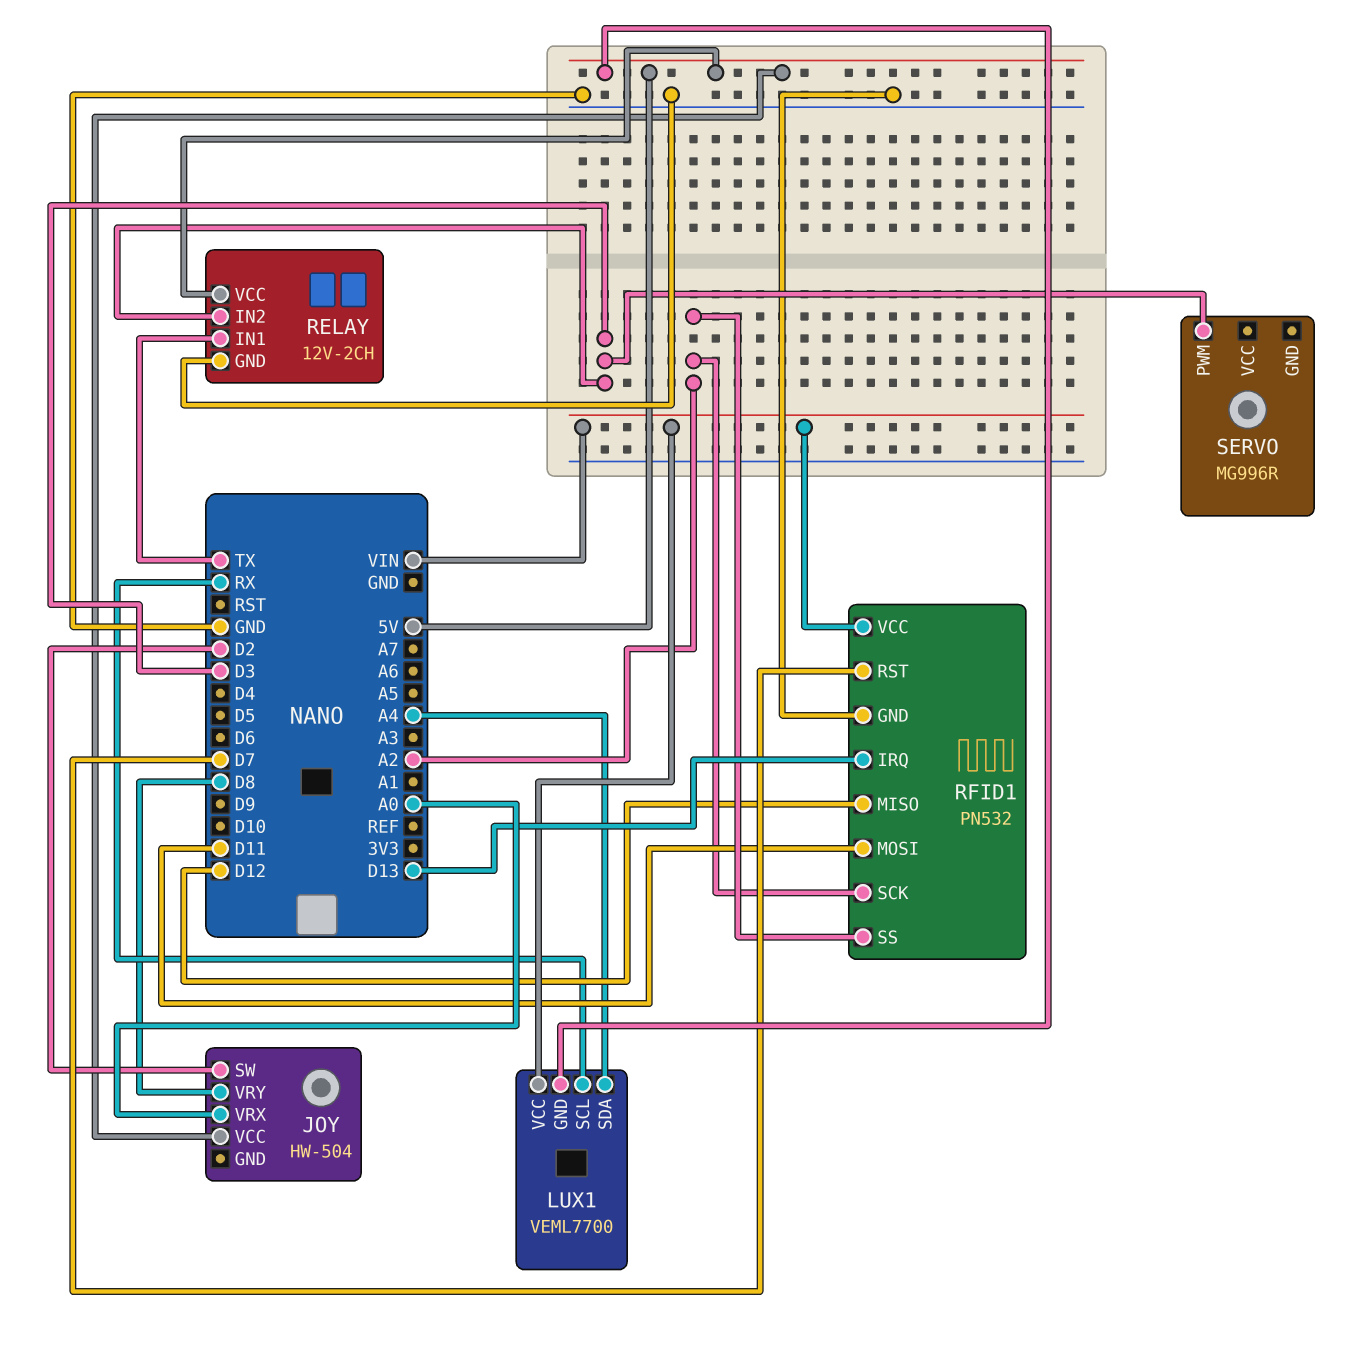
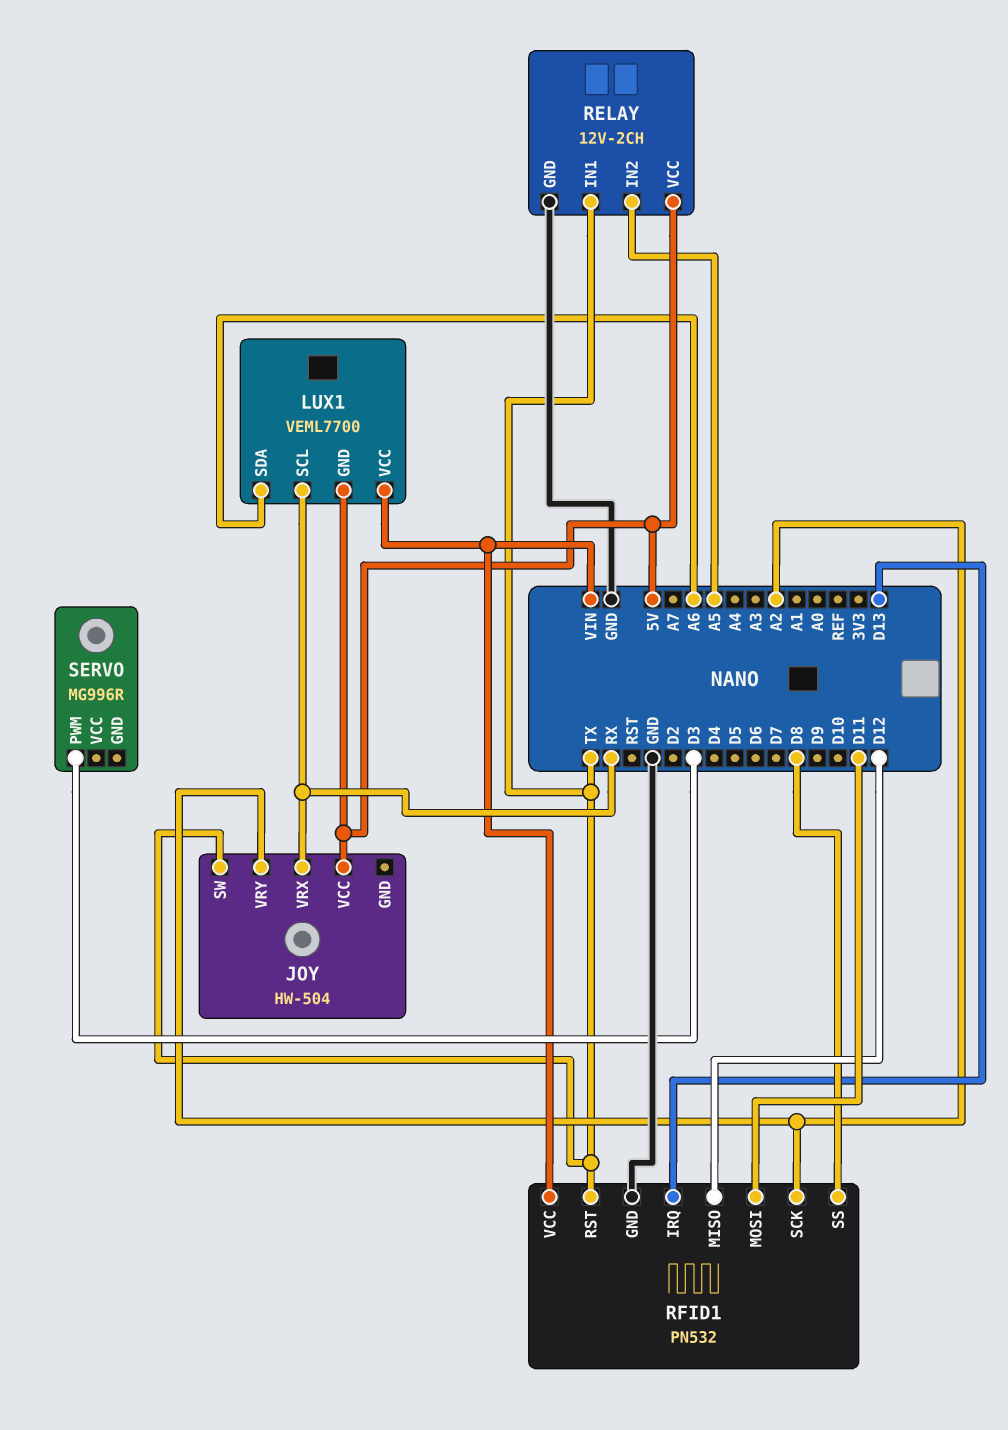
JOY pin SW: D2 -> TX
JOY pin VRX: A0 -> RX
JOY pin VRY: D8 -> A2
LUX1 pin SDA: A4 -> A6
RELAY pin IN2: D3 -> A5
RFID1 pin RST: D7 -> TX
RFID1 pin SS: A2 -> D8

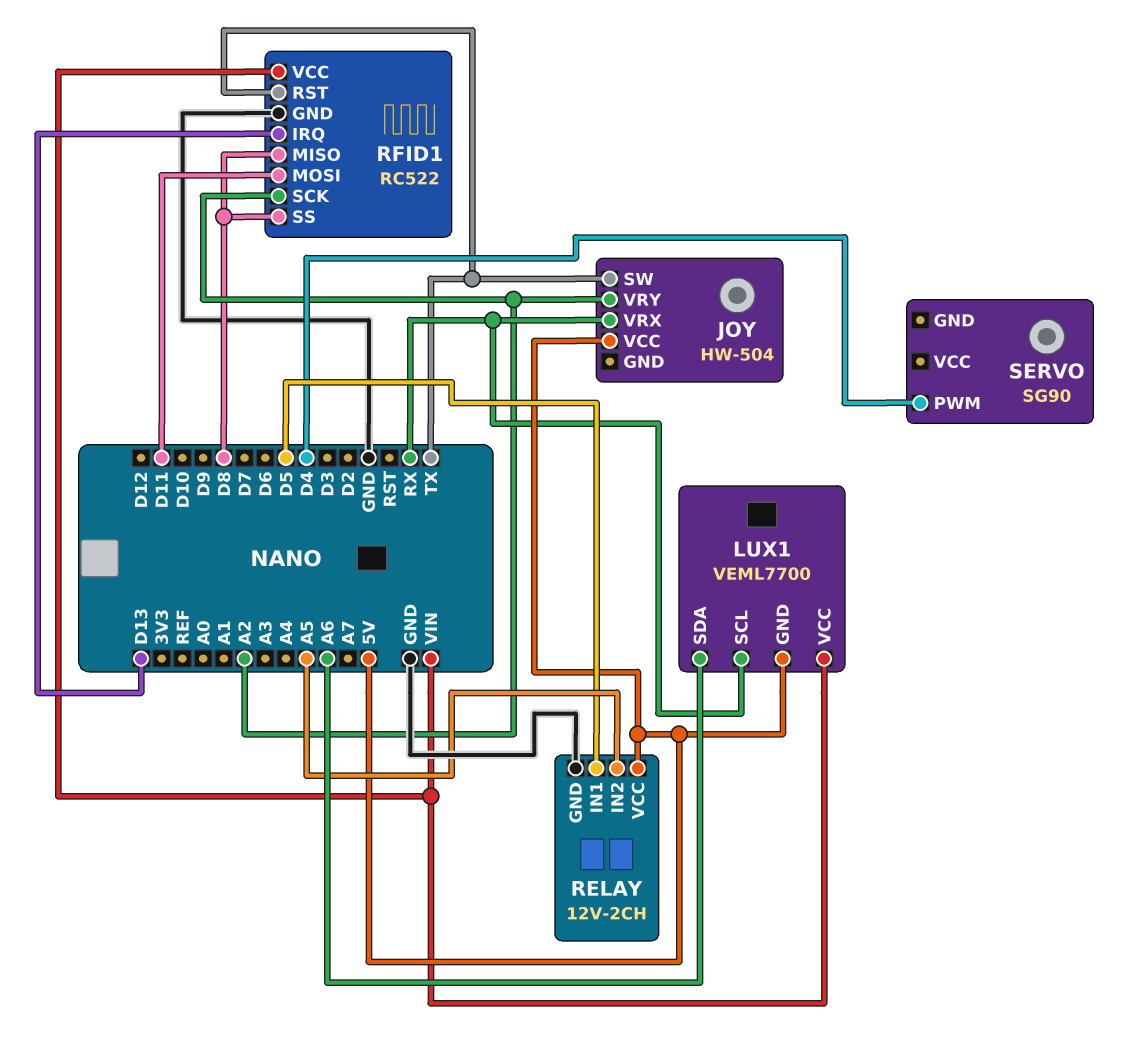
RELAY pin IN1: TX -> D5
RFID1: PN532 -> RC522
RFID1 pin MISO: D12 -> D8
SERVO: MG996R -> SG90
SERVO pin PWM: D3 -> D4

